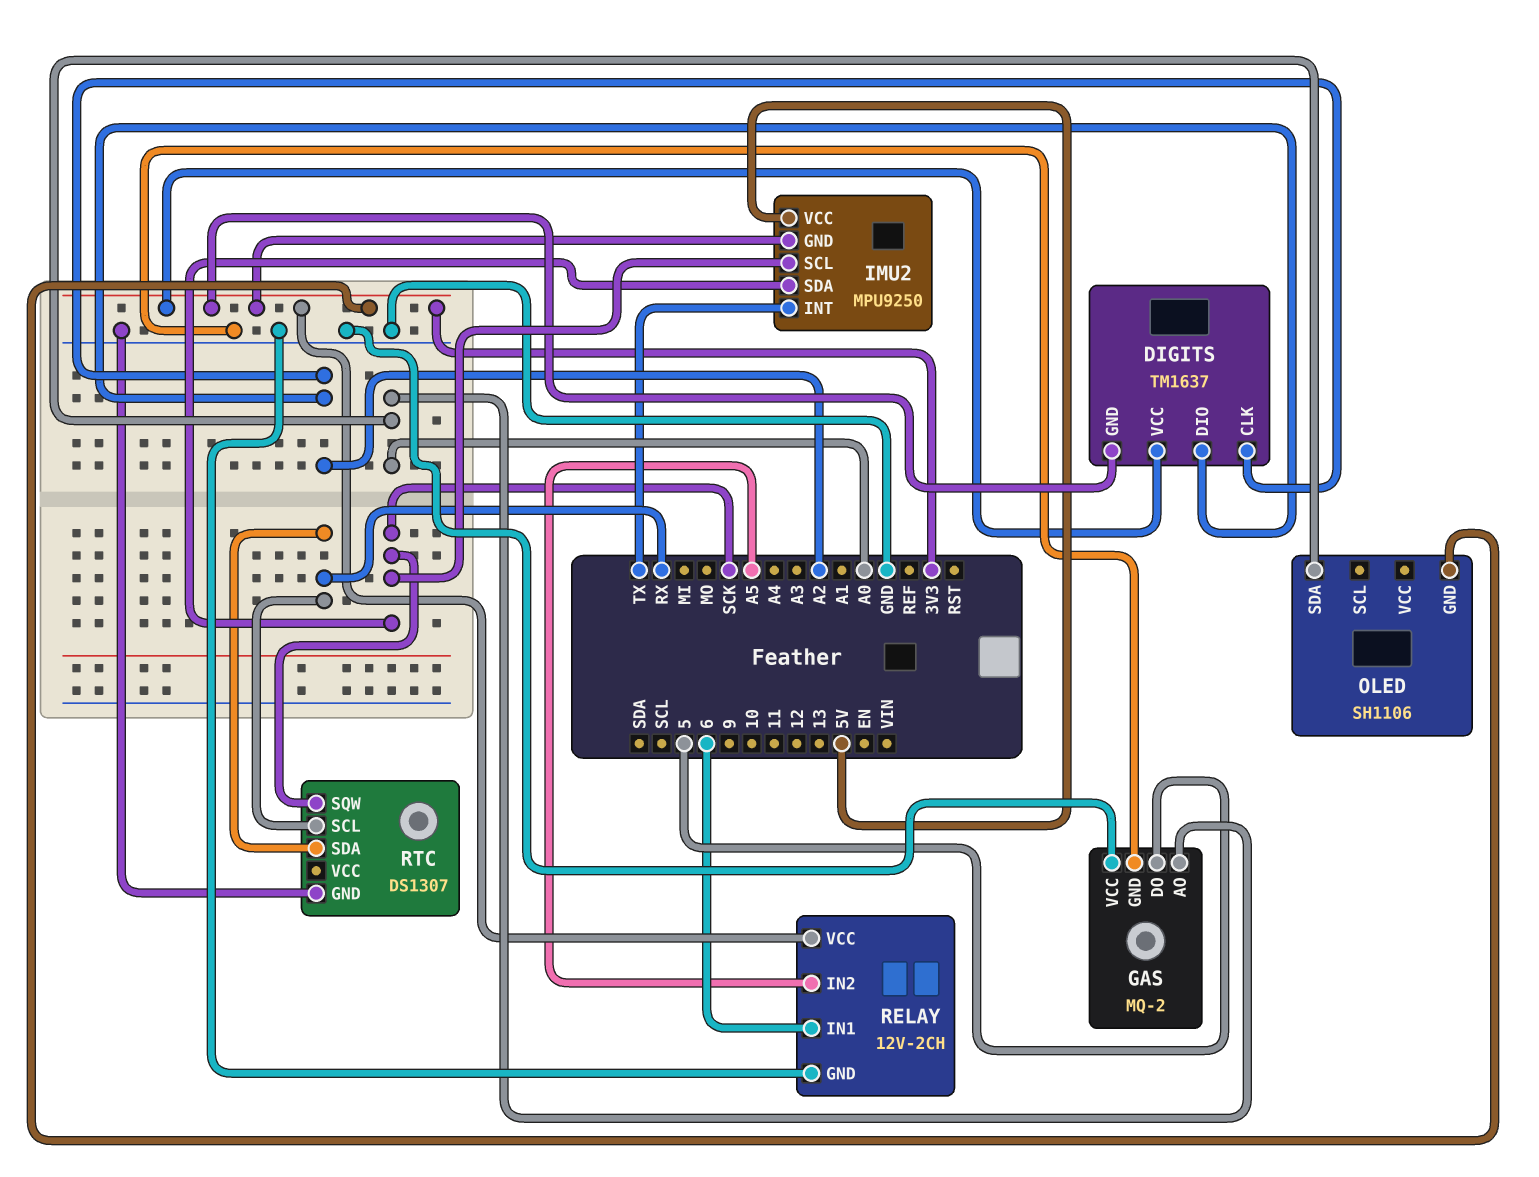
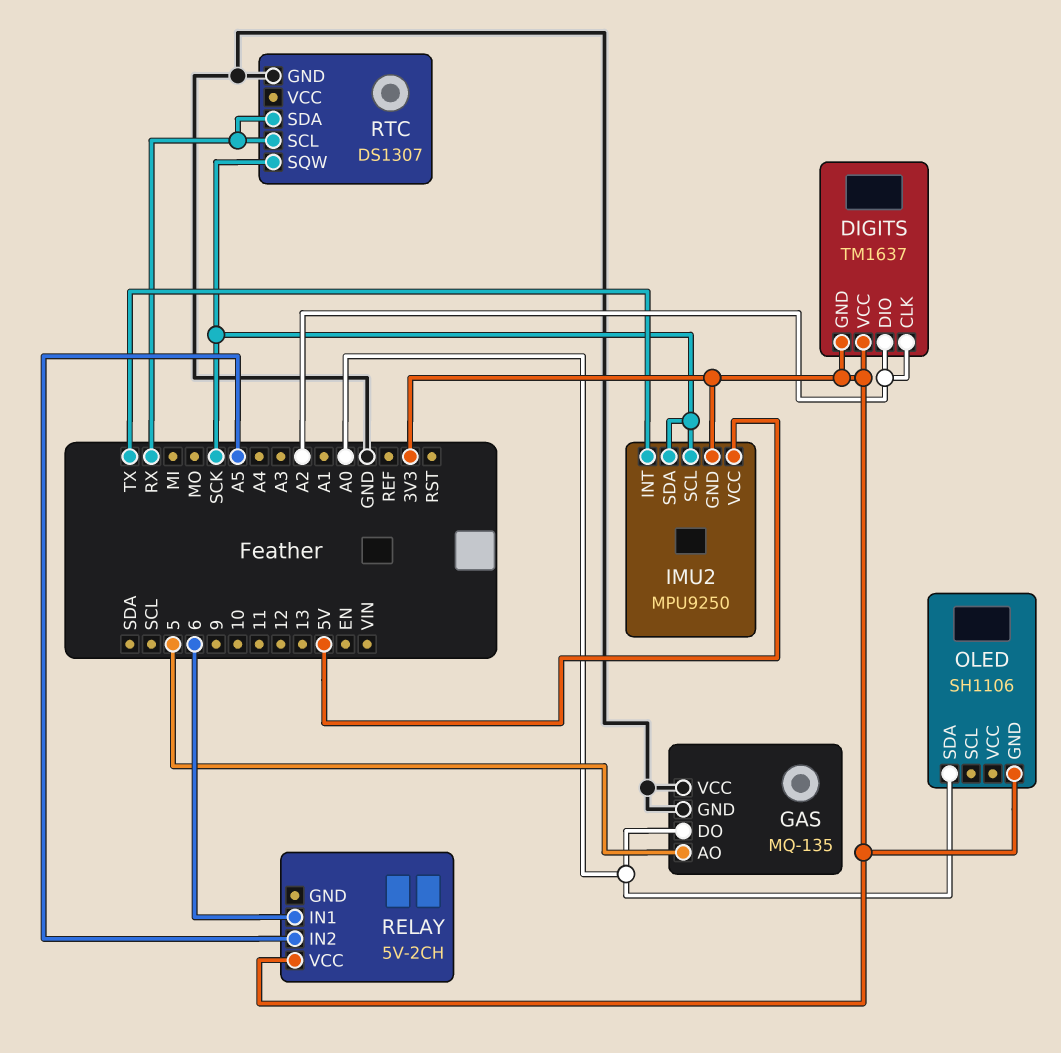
GAS: MQ-2 -> MQ-135
GAS pin AO: A0 -> 5
GAS pin DO: 5 -> A0
RELAY: 12V-2CH -> 5V-2CH
RELAY pin GND: GND -> none

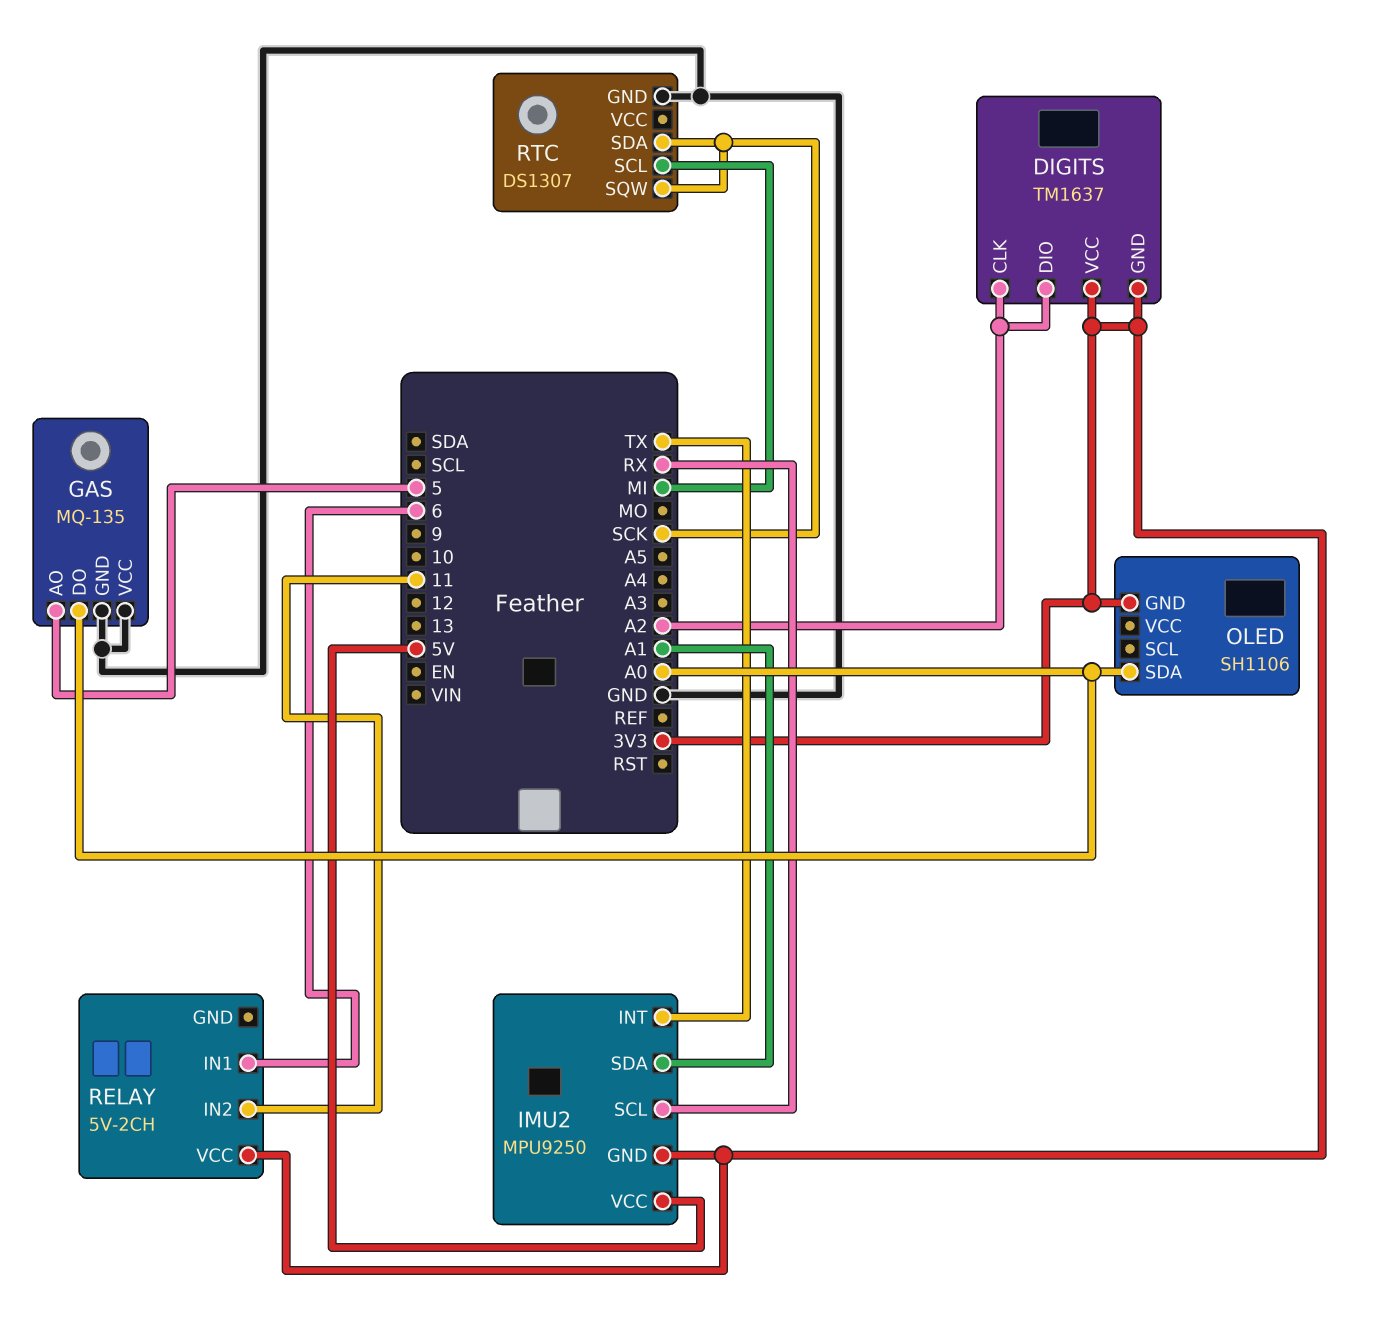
IMU2 pin SCL: SCK -> RX
IMU2 pin SDA: SCK -> A1
RELAY pin IN2: A5 -> 11
RTC pin SCL: RX -> MI
RTC pin SDA: RX -> SCK

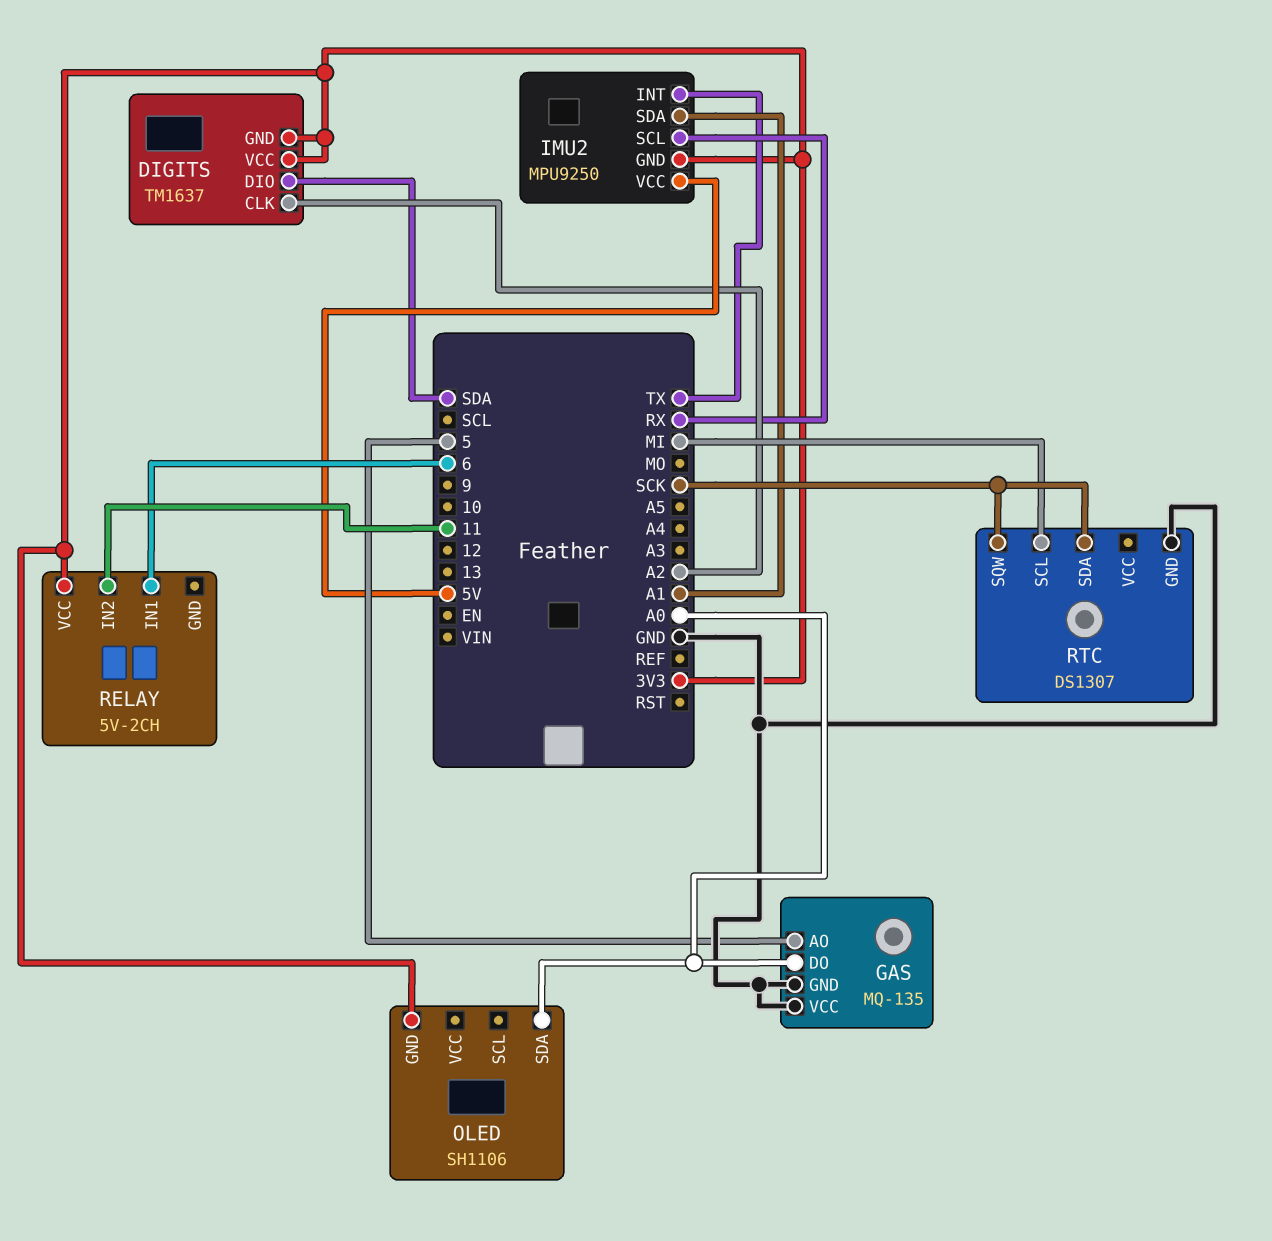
DIGITS pin DIO: A2 -> SDA

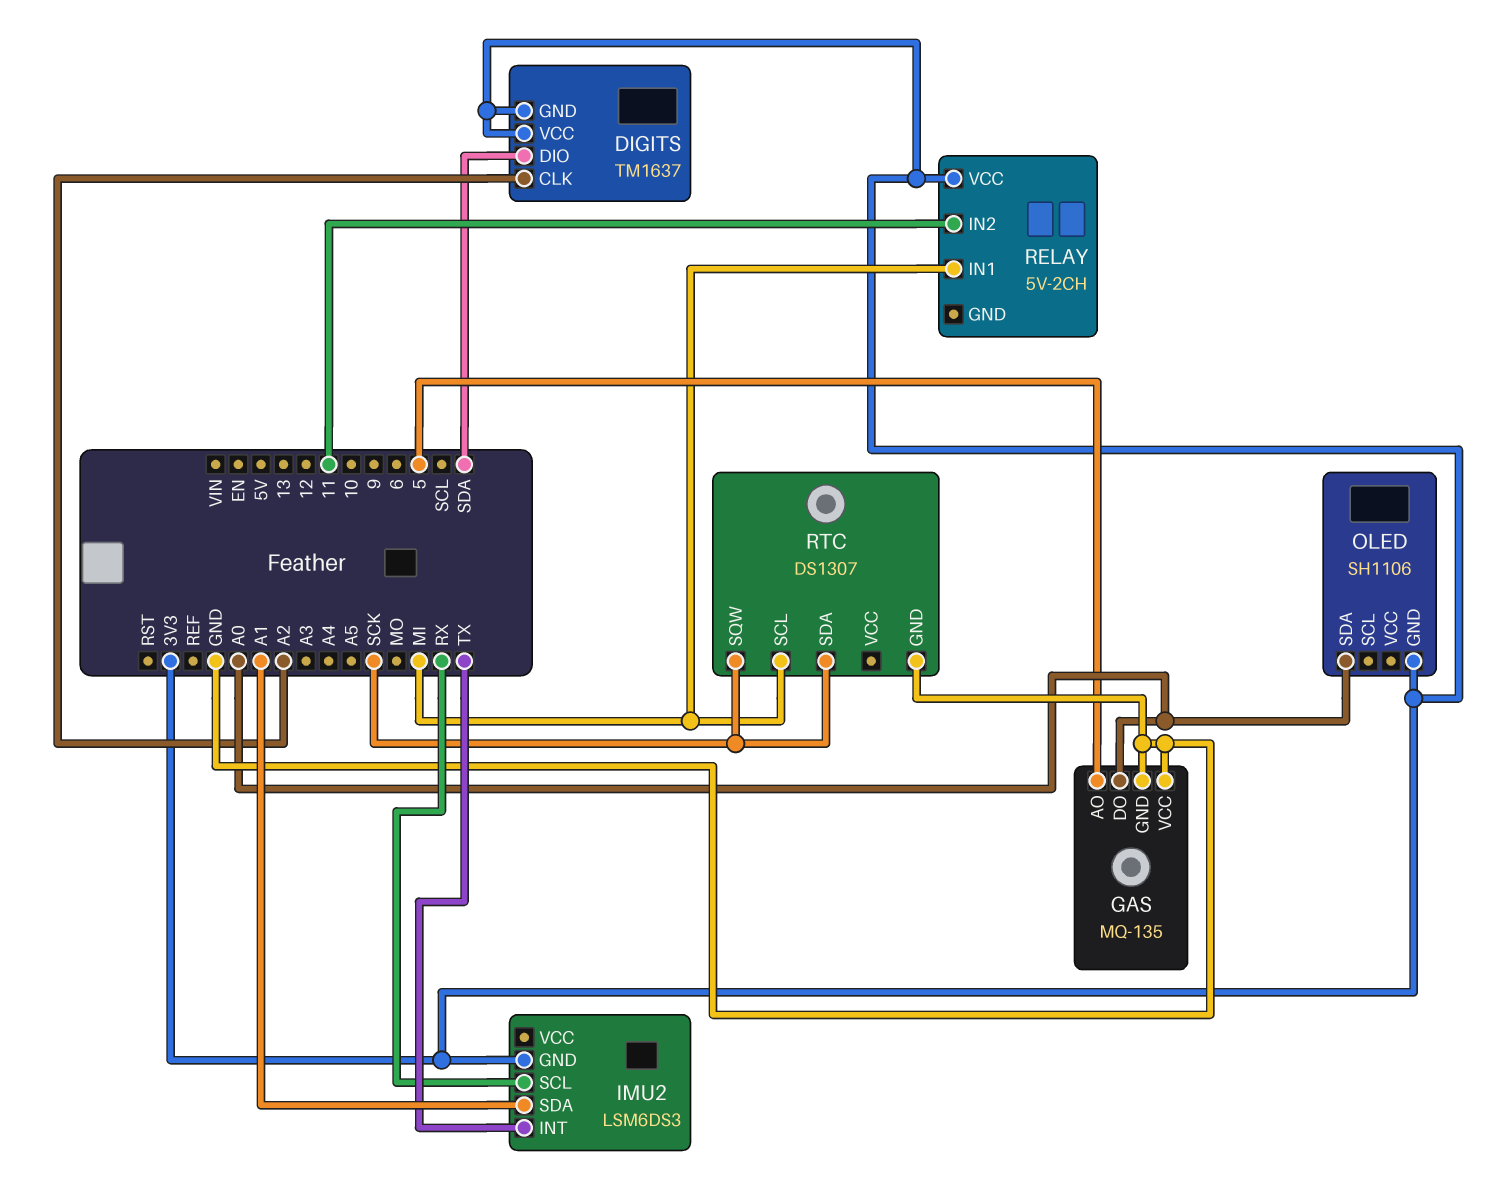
IMU2: MPU9250 -> LSM6DS3
IMU2 pin VCC: 5V -> none
RELAY pin IN1: 6 -> MI

